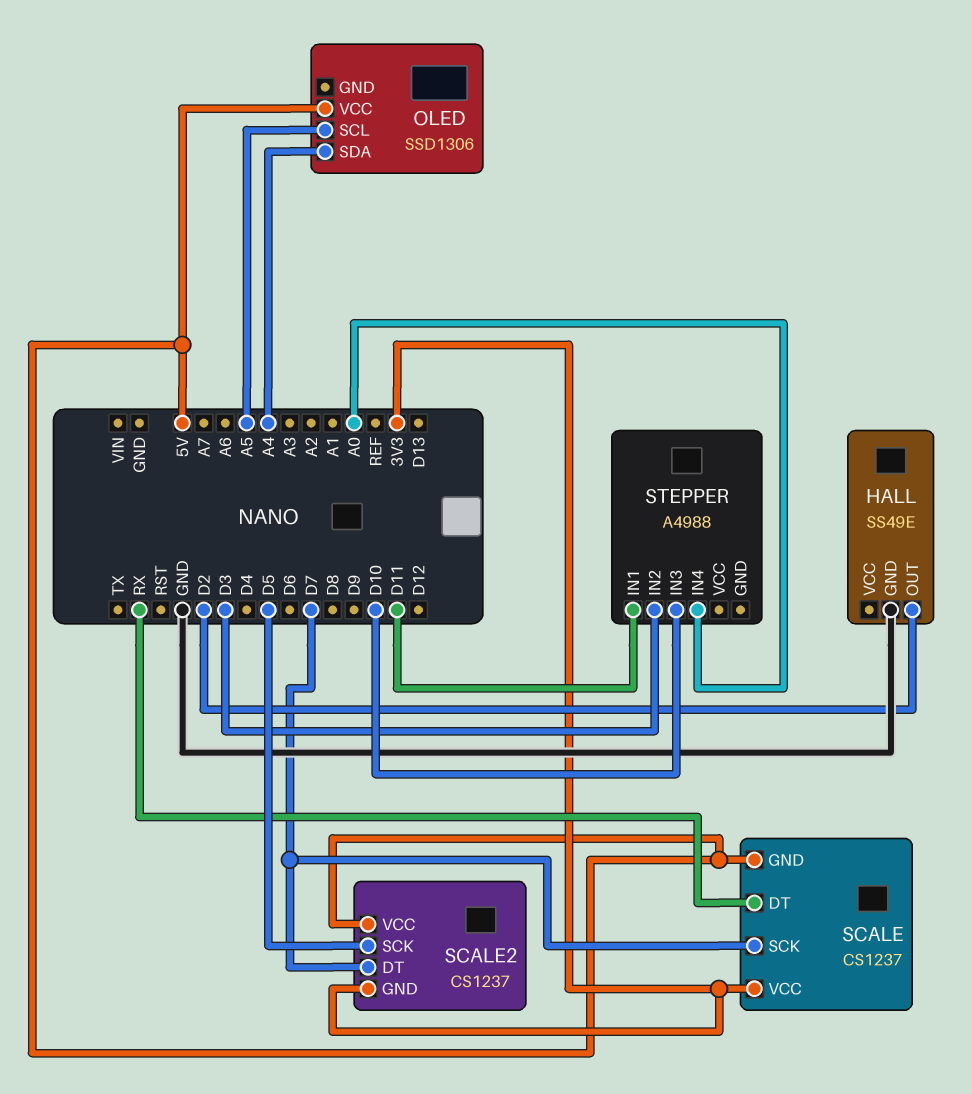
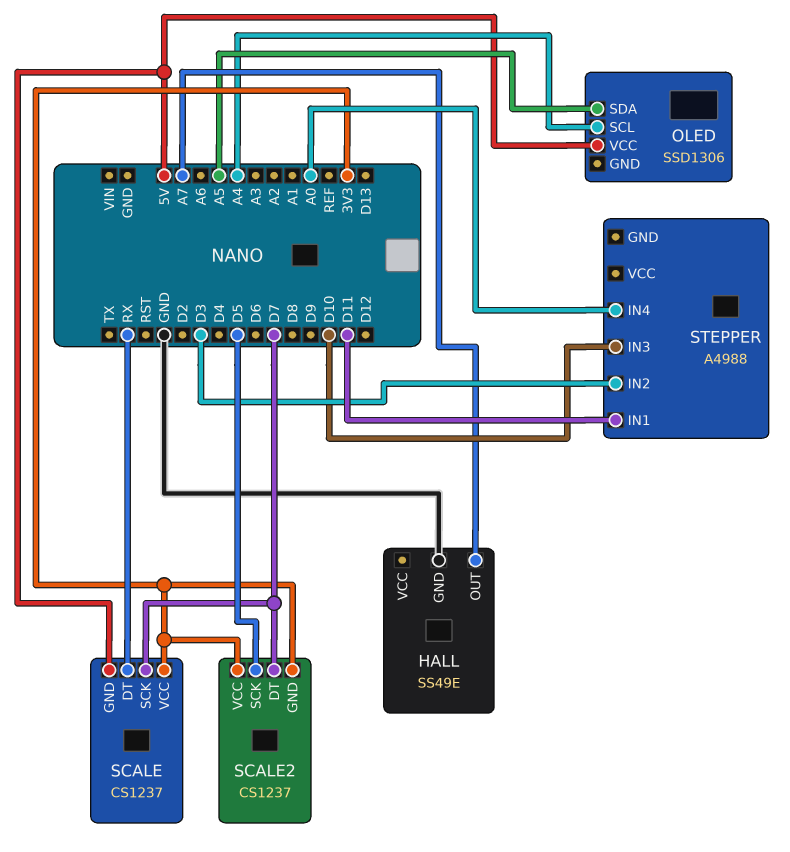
HALL pin OUT: D2 -> A7
OLED pin SCL: A5 -> A4
OLED pin SDA: A4 -> A5
SCALE2 pin VCC: 5V -> 3V3

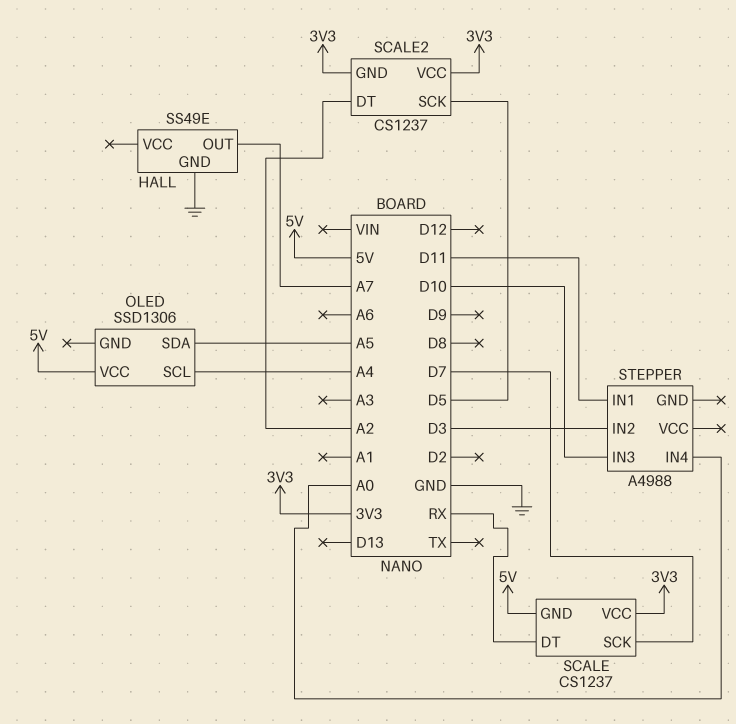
SCALE2 pin DT: D7 -> A2

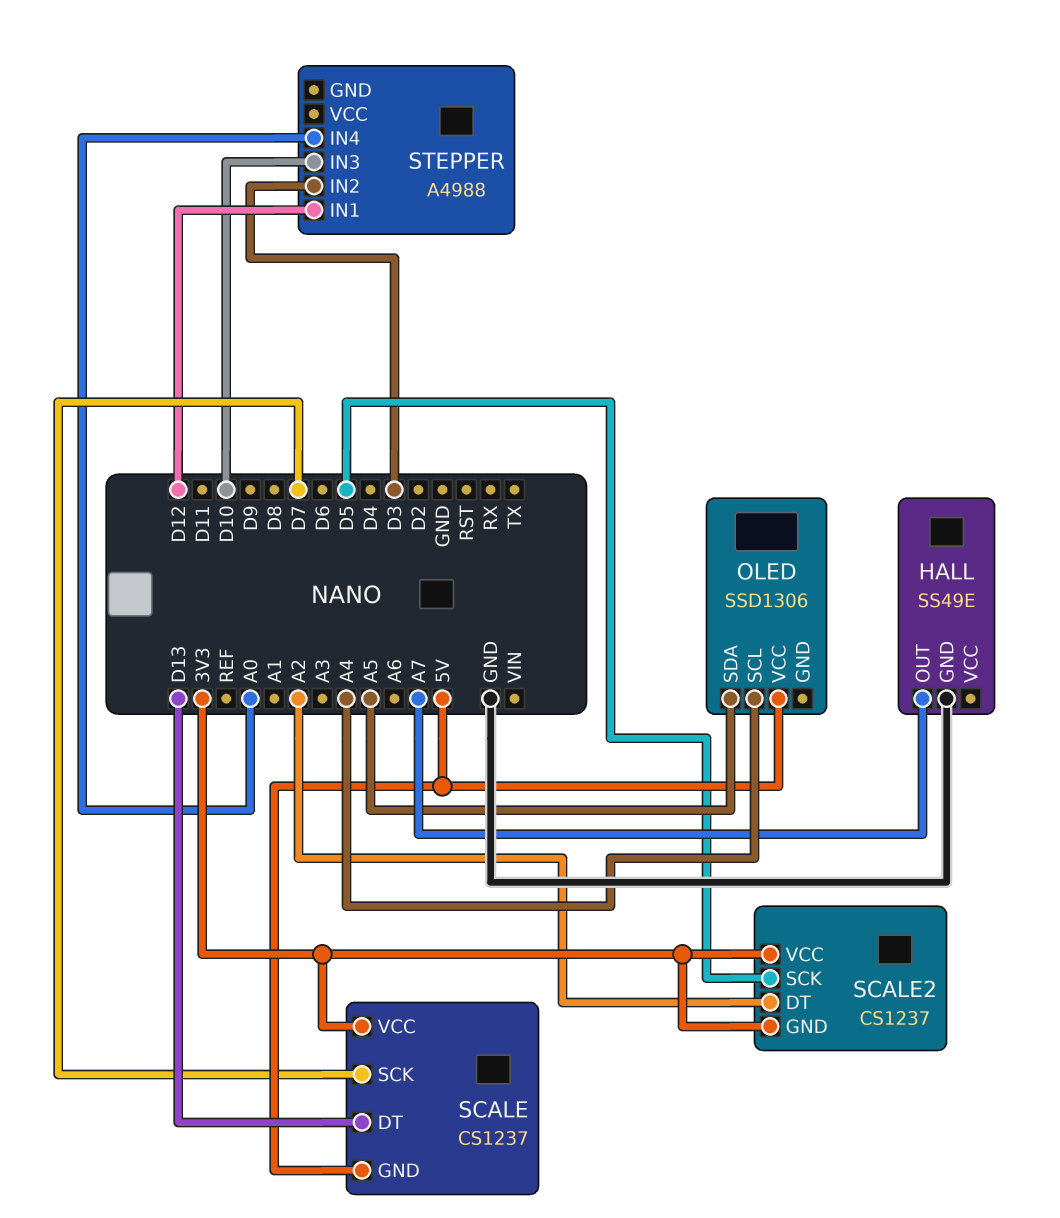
SCALE pin DT: RX -> D13
STEPPER pin IN1: D11 -> D12

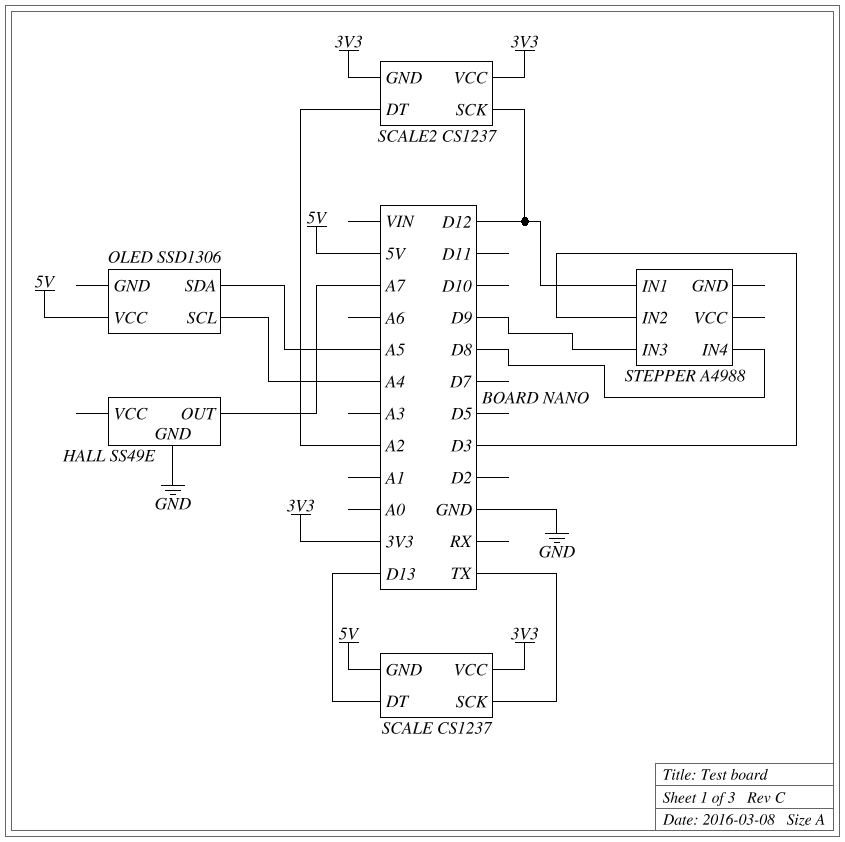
SCALE pin SCK: D7 -> TX
SCALE2 pin SCK: D5 -> D12
STEPPER pin IN3: D10 -> D9
STEPPER pin IN4: A0 -> D8

